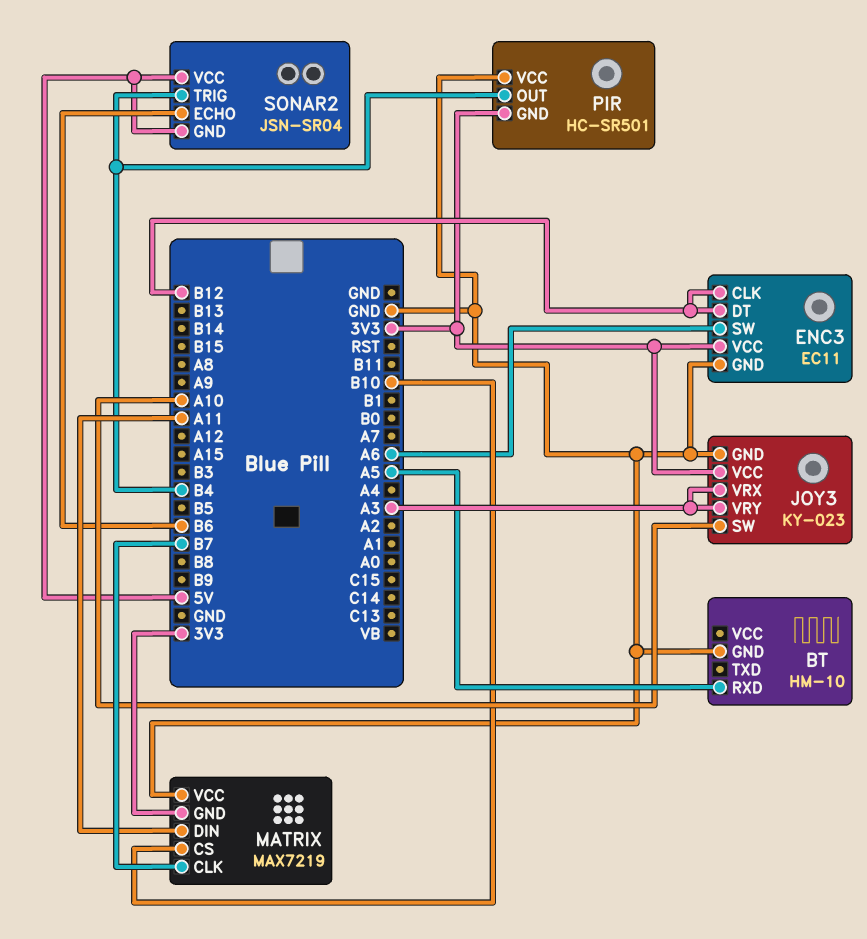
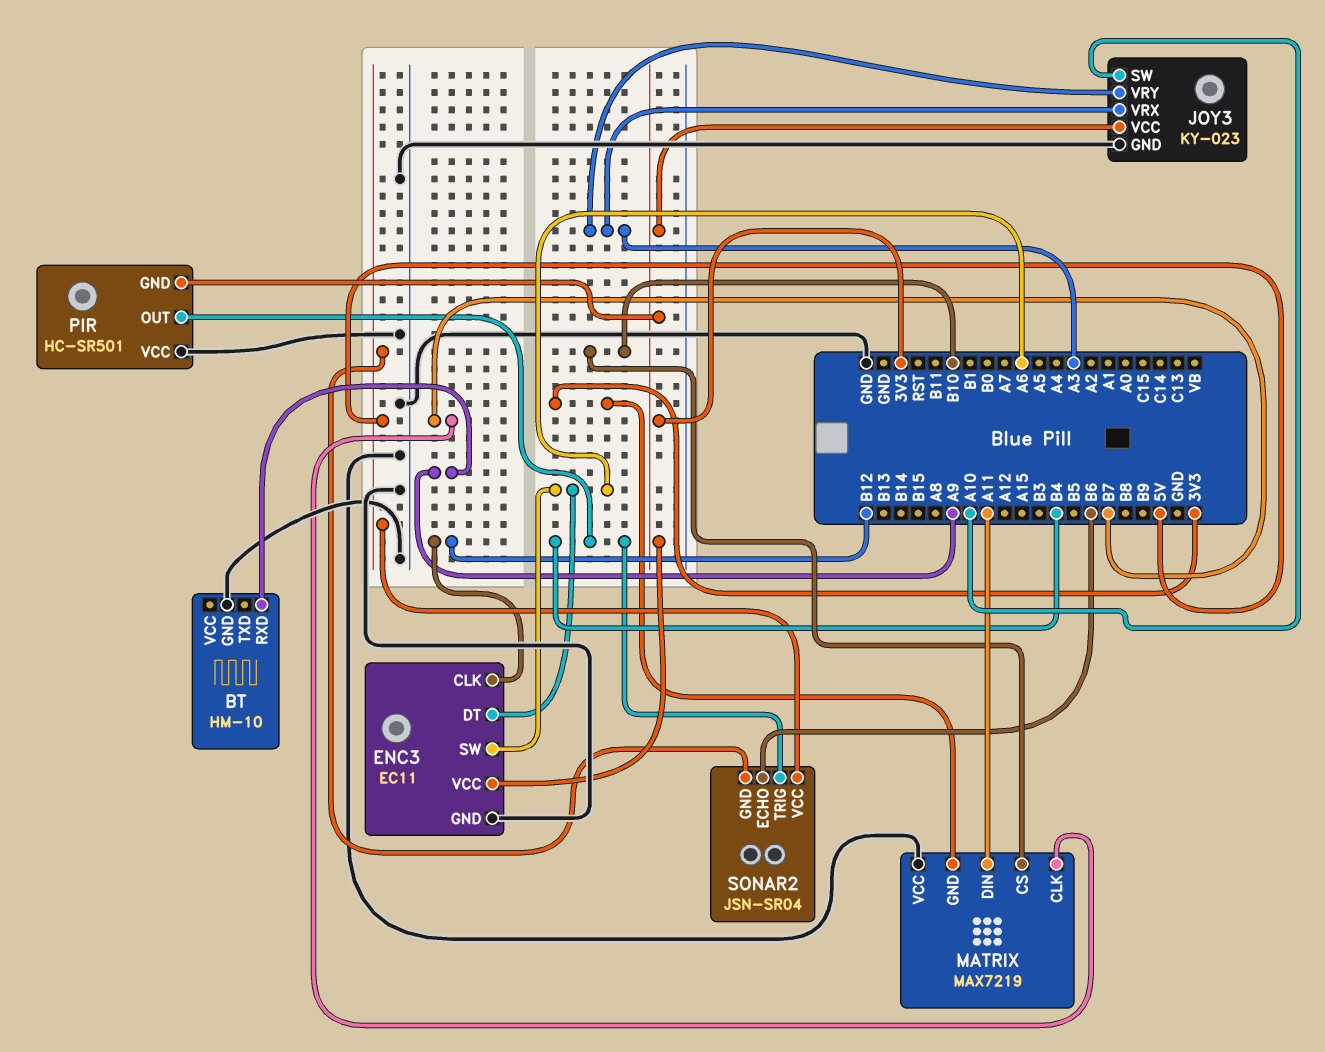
BT pin RXD: A5 -> A9
ENC3 pin DT: B12 -> A6

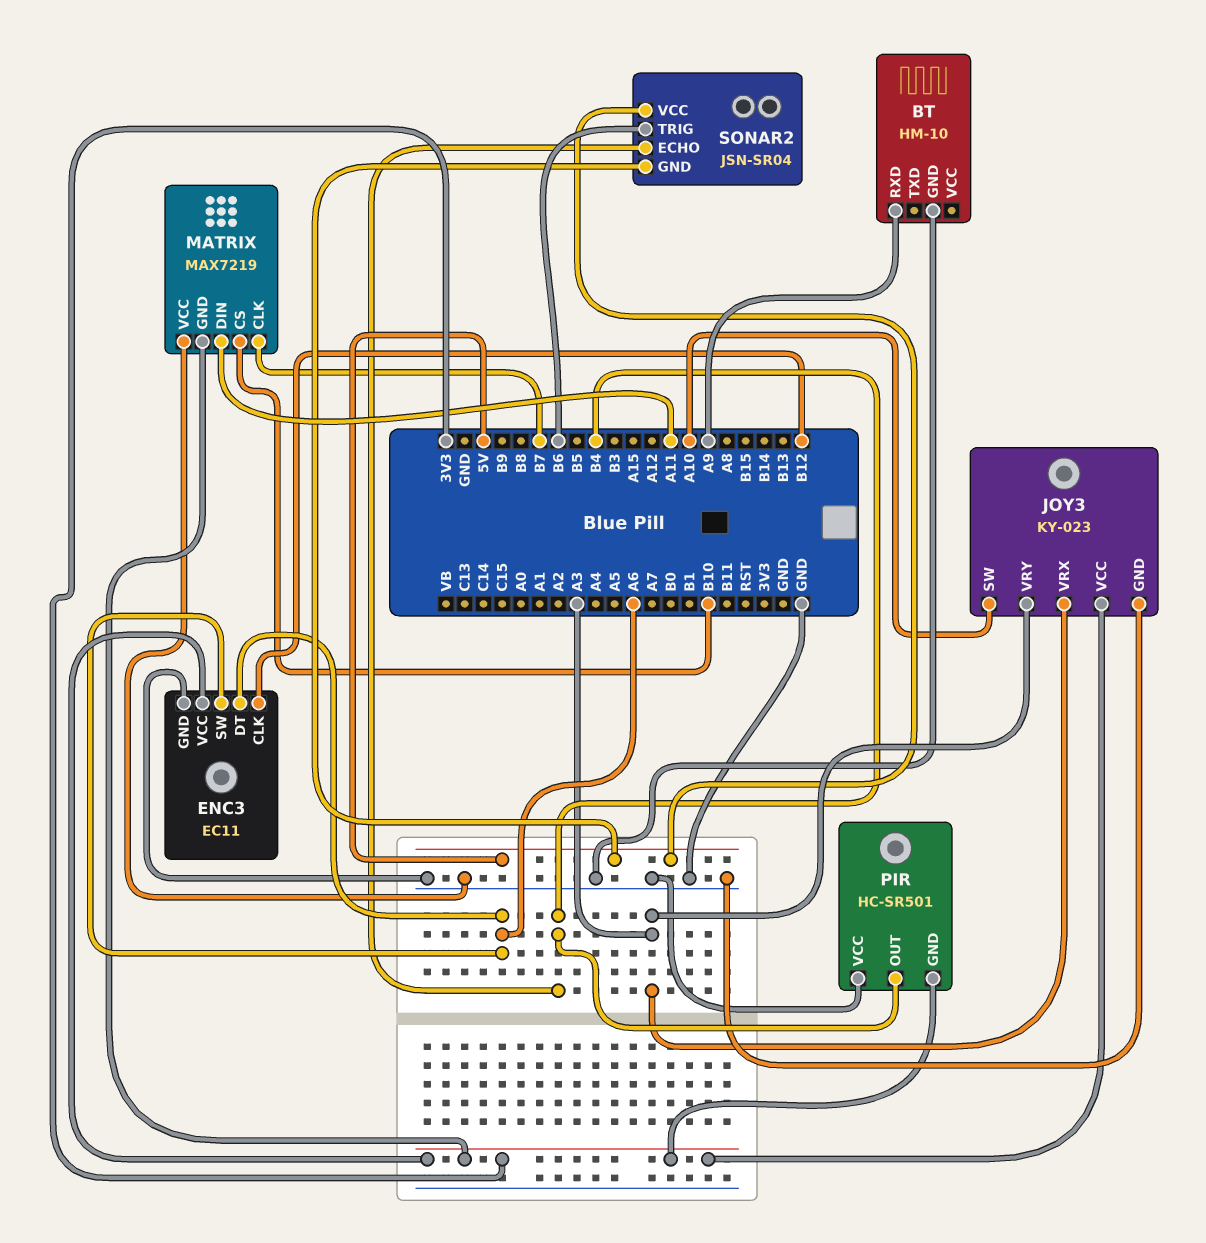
SONAR2 pin ECHO: B6 -> B4
SONAR2 pin TRIG: B4 -> B6

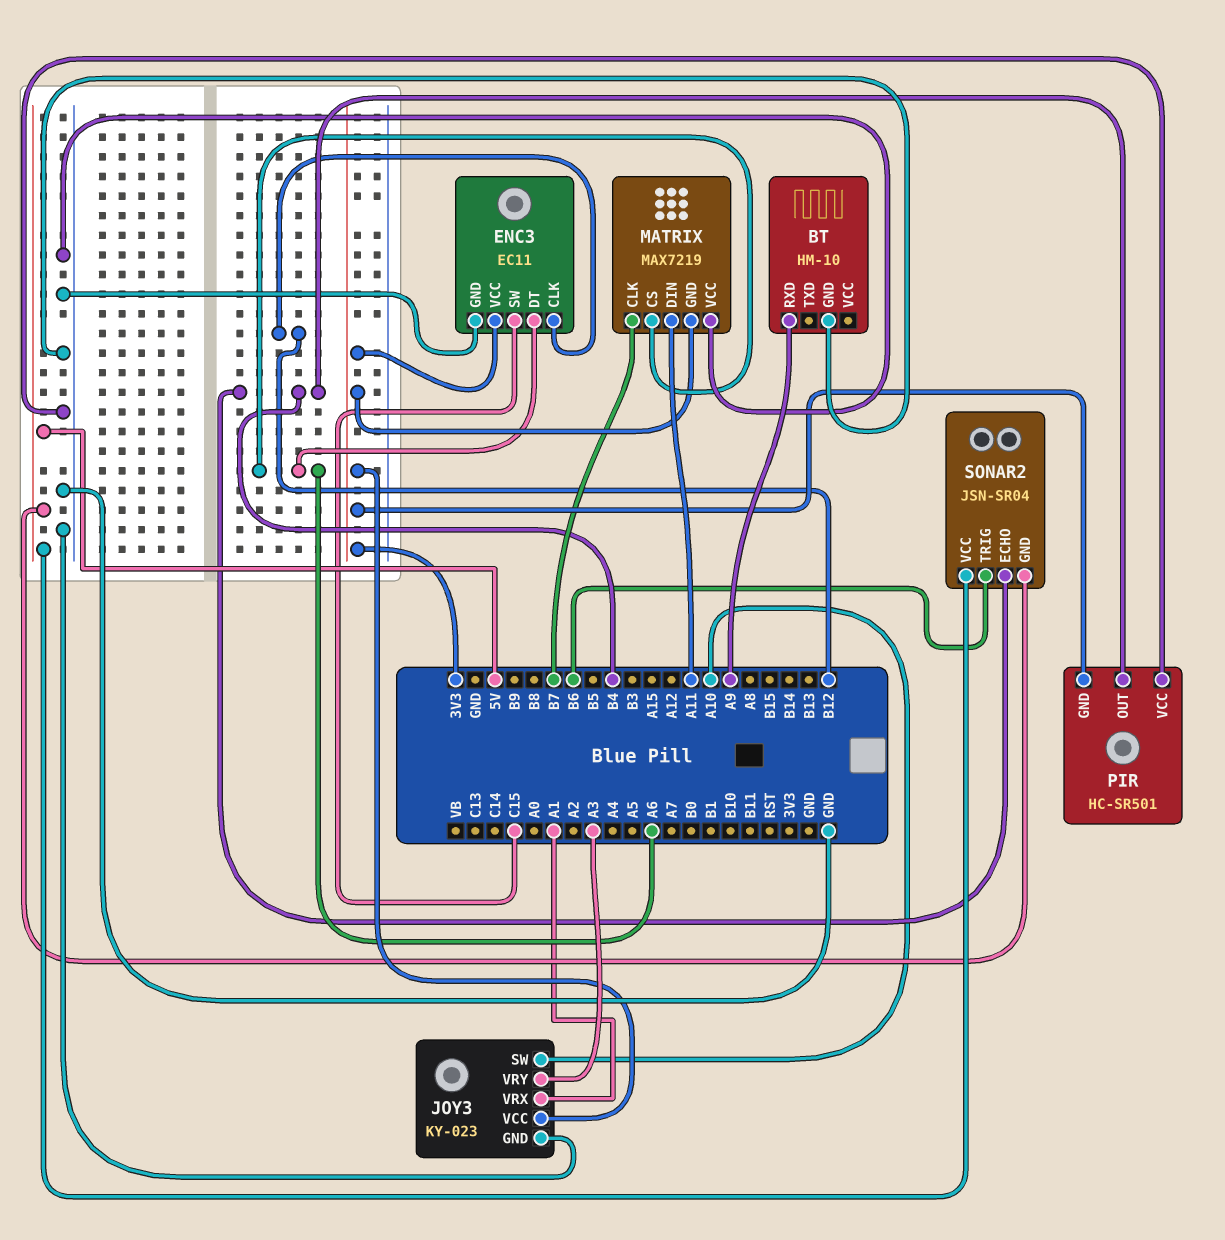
ENC3 pin SW: A6 -> C15
JOY3 pin VRX: A3 -> A1
MATRIX pin CS: B10 -> A6

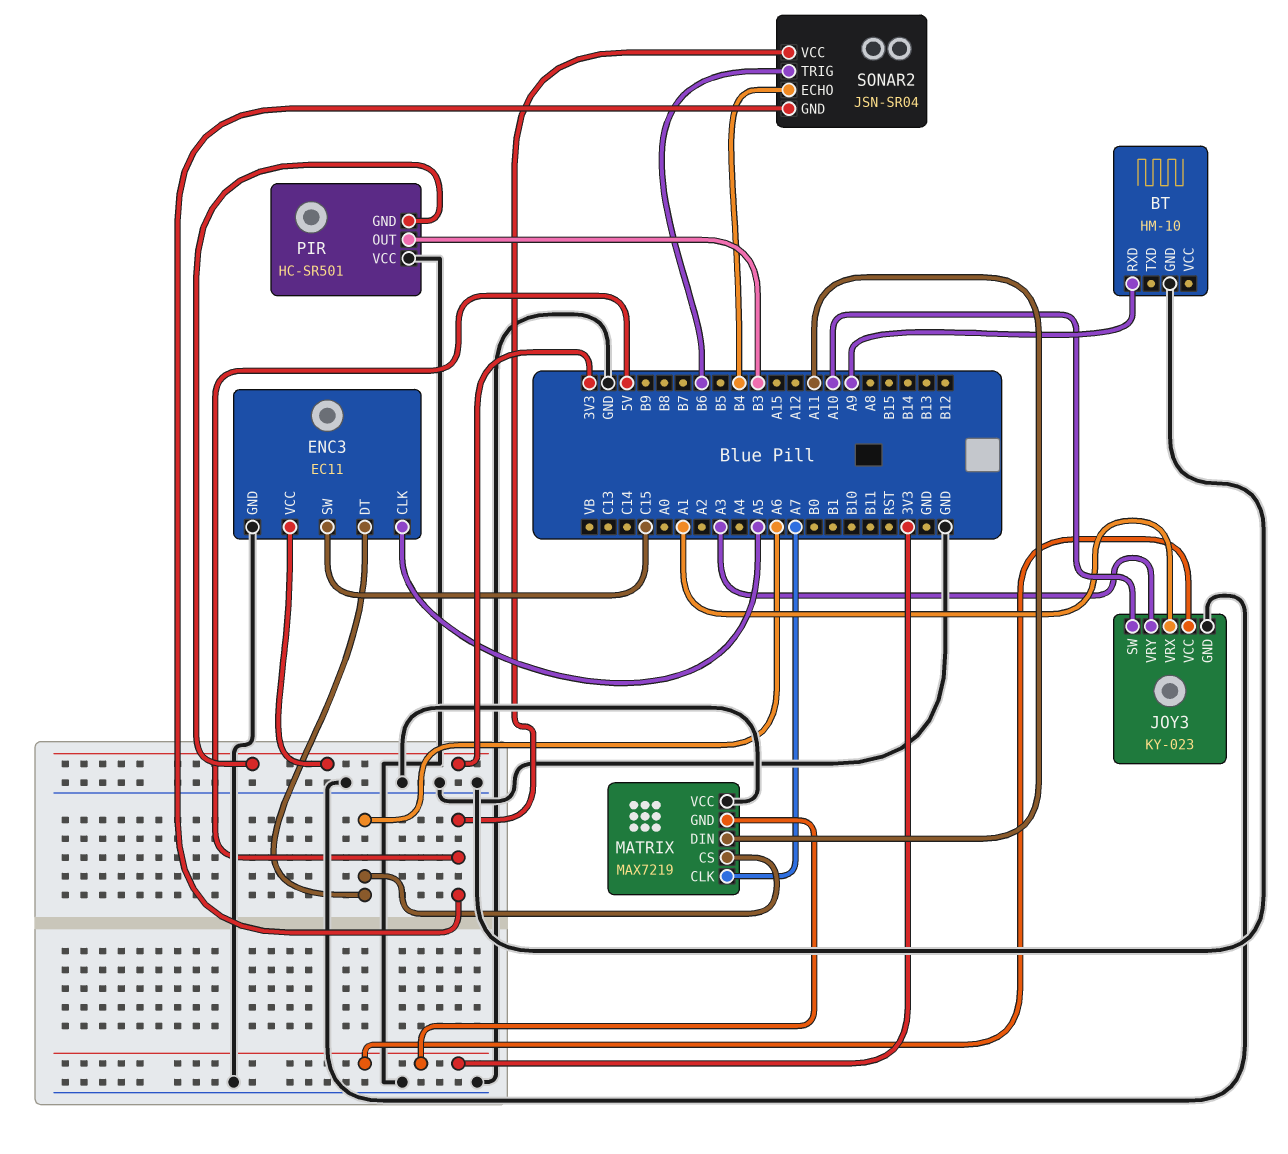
ENC3 pin CLK: B12 -> A5
MATRIX pin CLK: B7 -> A7
PIR pin OUT: B4 -> B3

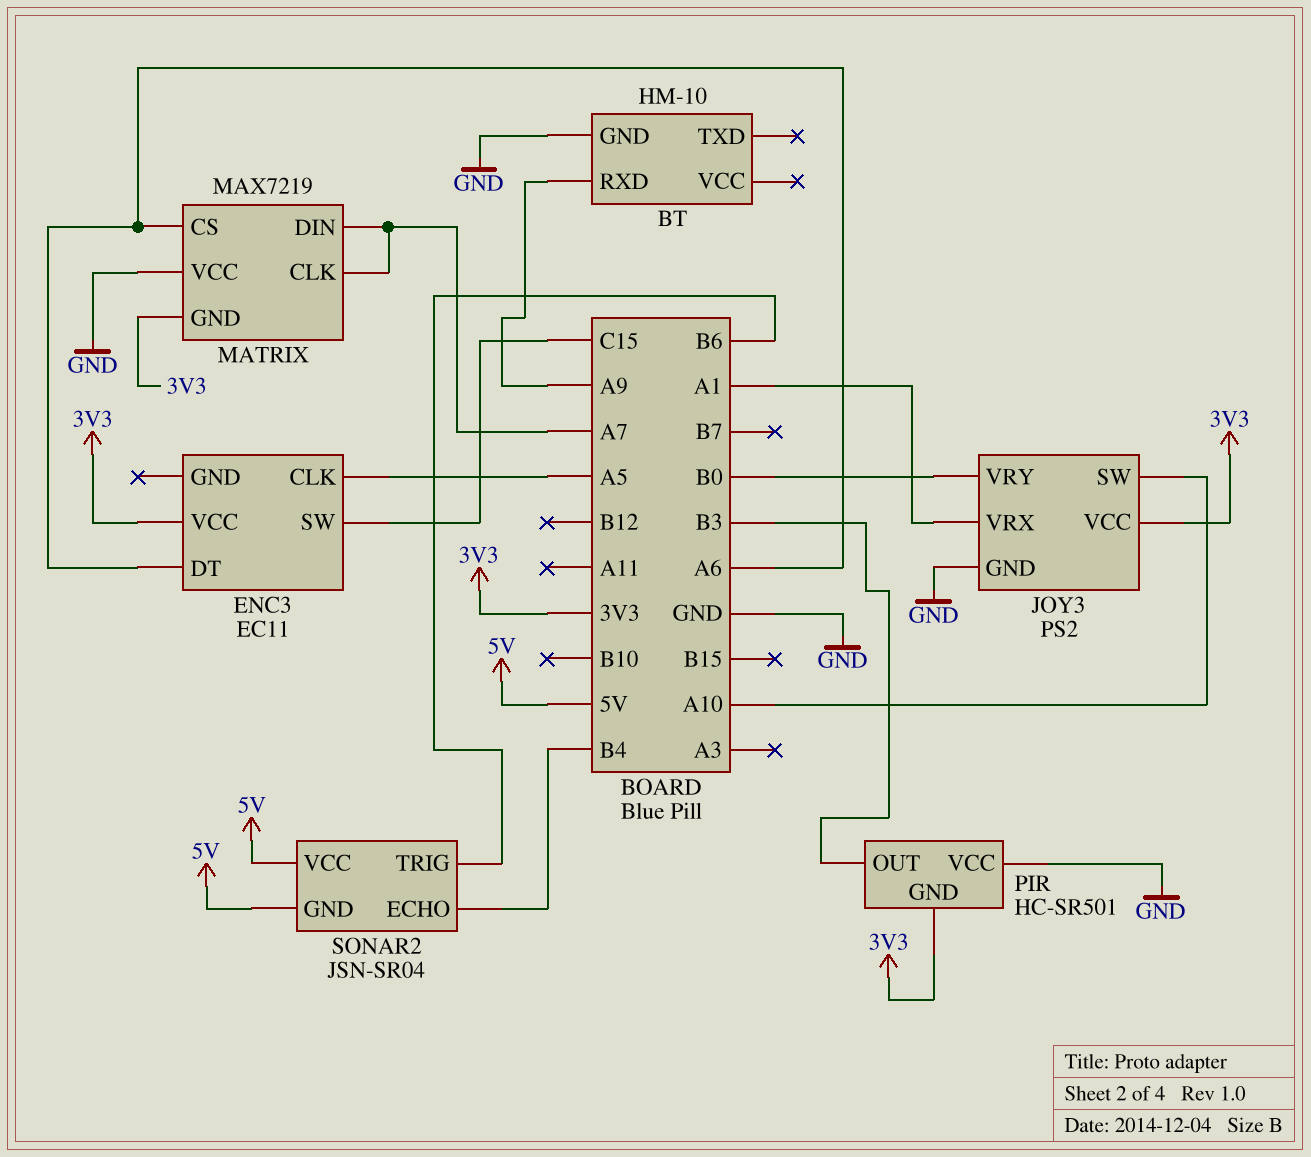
ENC3 pin GND: GND -> none
JOY3: KY-023 -> PS2
JOY3 pin VRY: A3 -> B0
MATRIX pin DIN: A11 -> A7

